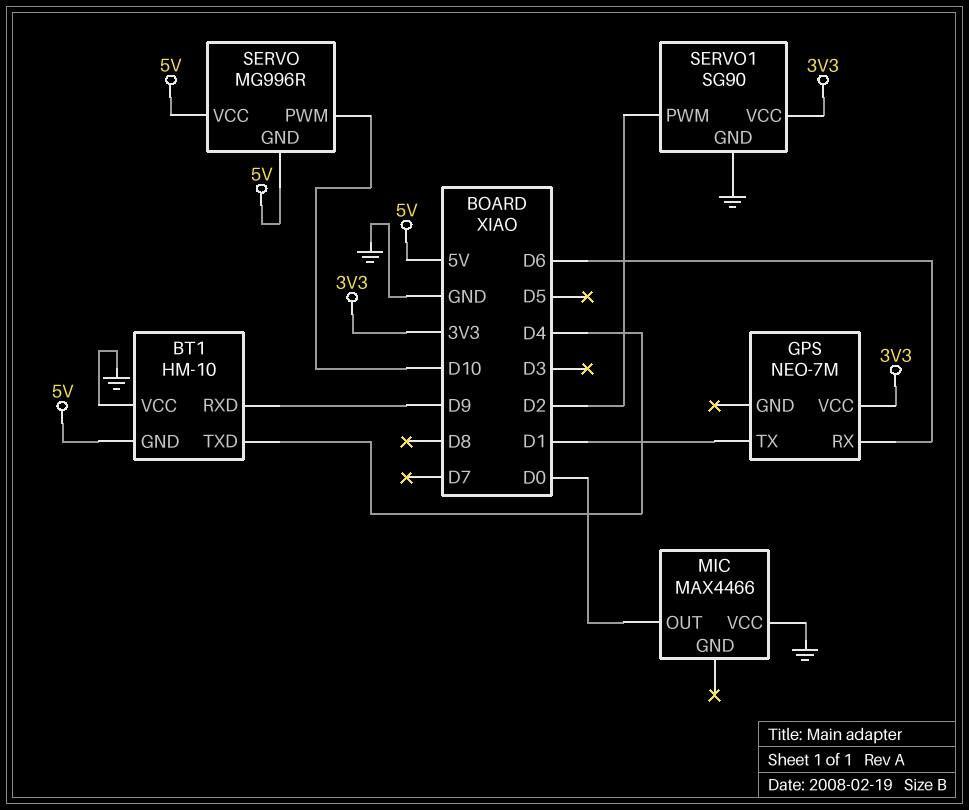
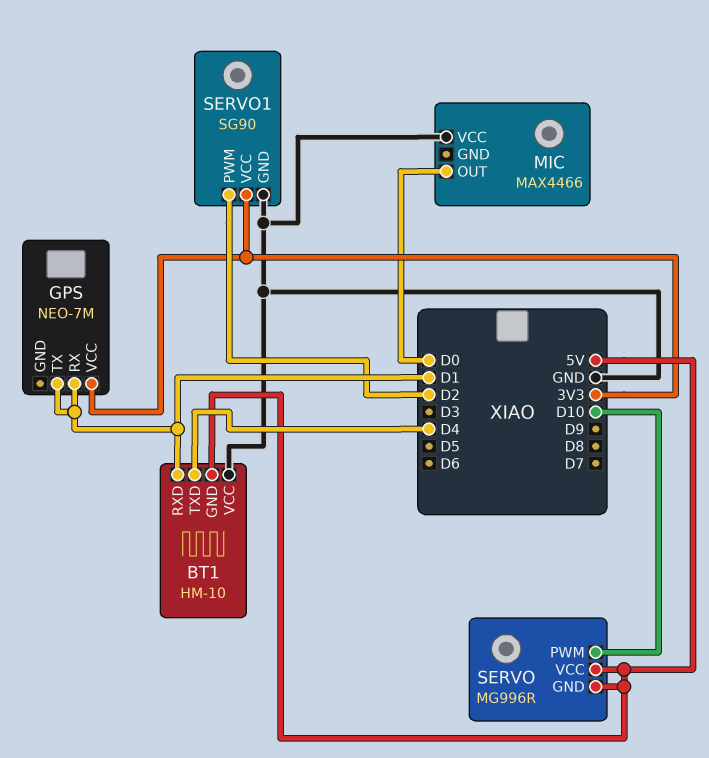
BT1 pin RXD: D9 -> D1
GPS pin RX: D6 -> D1

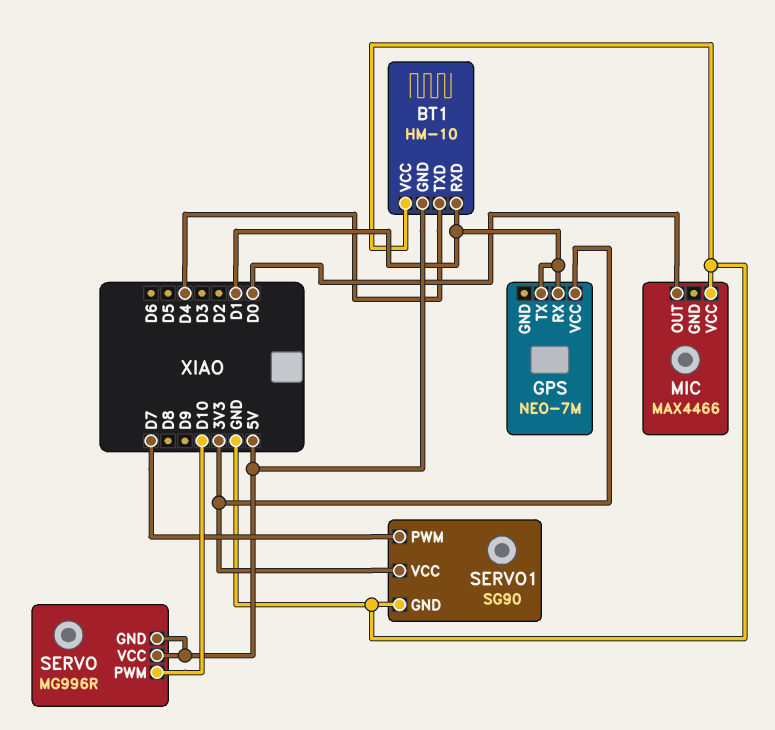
SERVO1 pin PWM: D2 -> D7

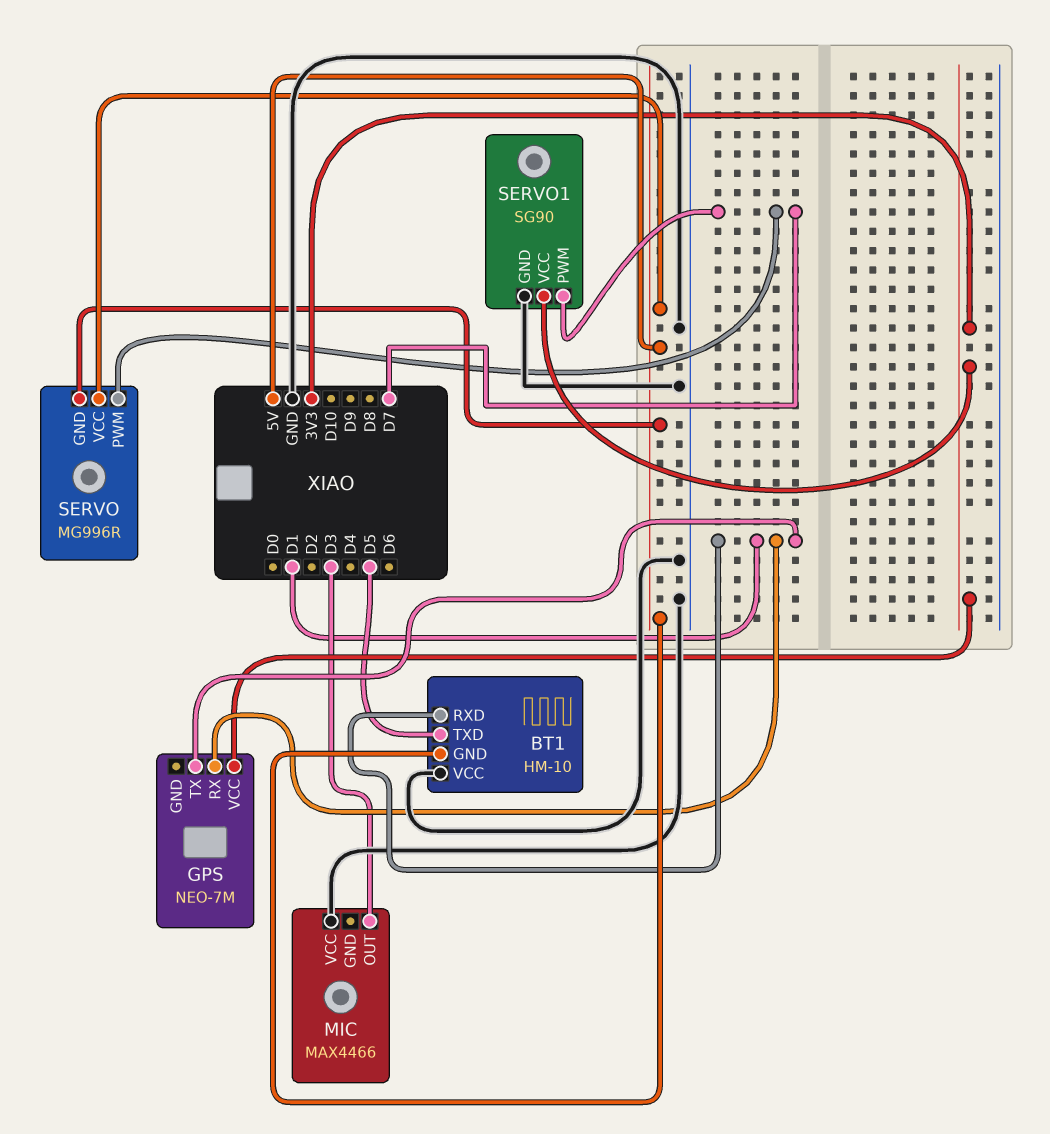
BT1 pin TXD: D4 -> D5
MIC pin OUT: D0 -> D3
SERVO pin PWM: D10 -> D7

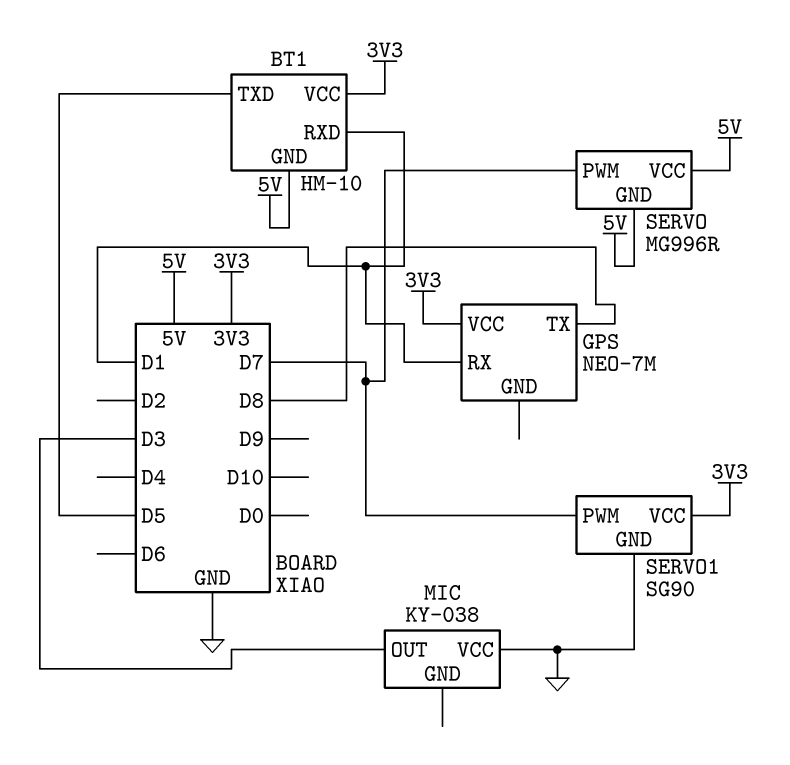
BT1 pin VCC: GND -> 3V3
GPS pin TX: D1 -> D8
MIC: MAX4466 -> KY-038

